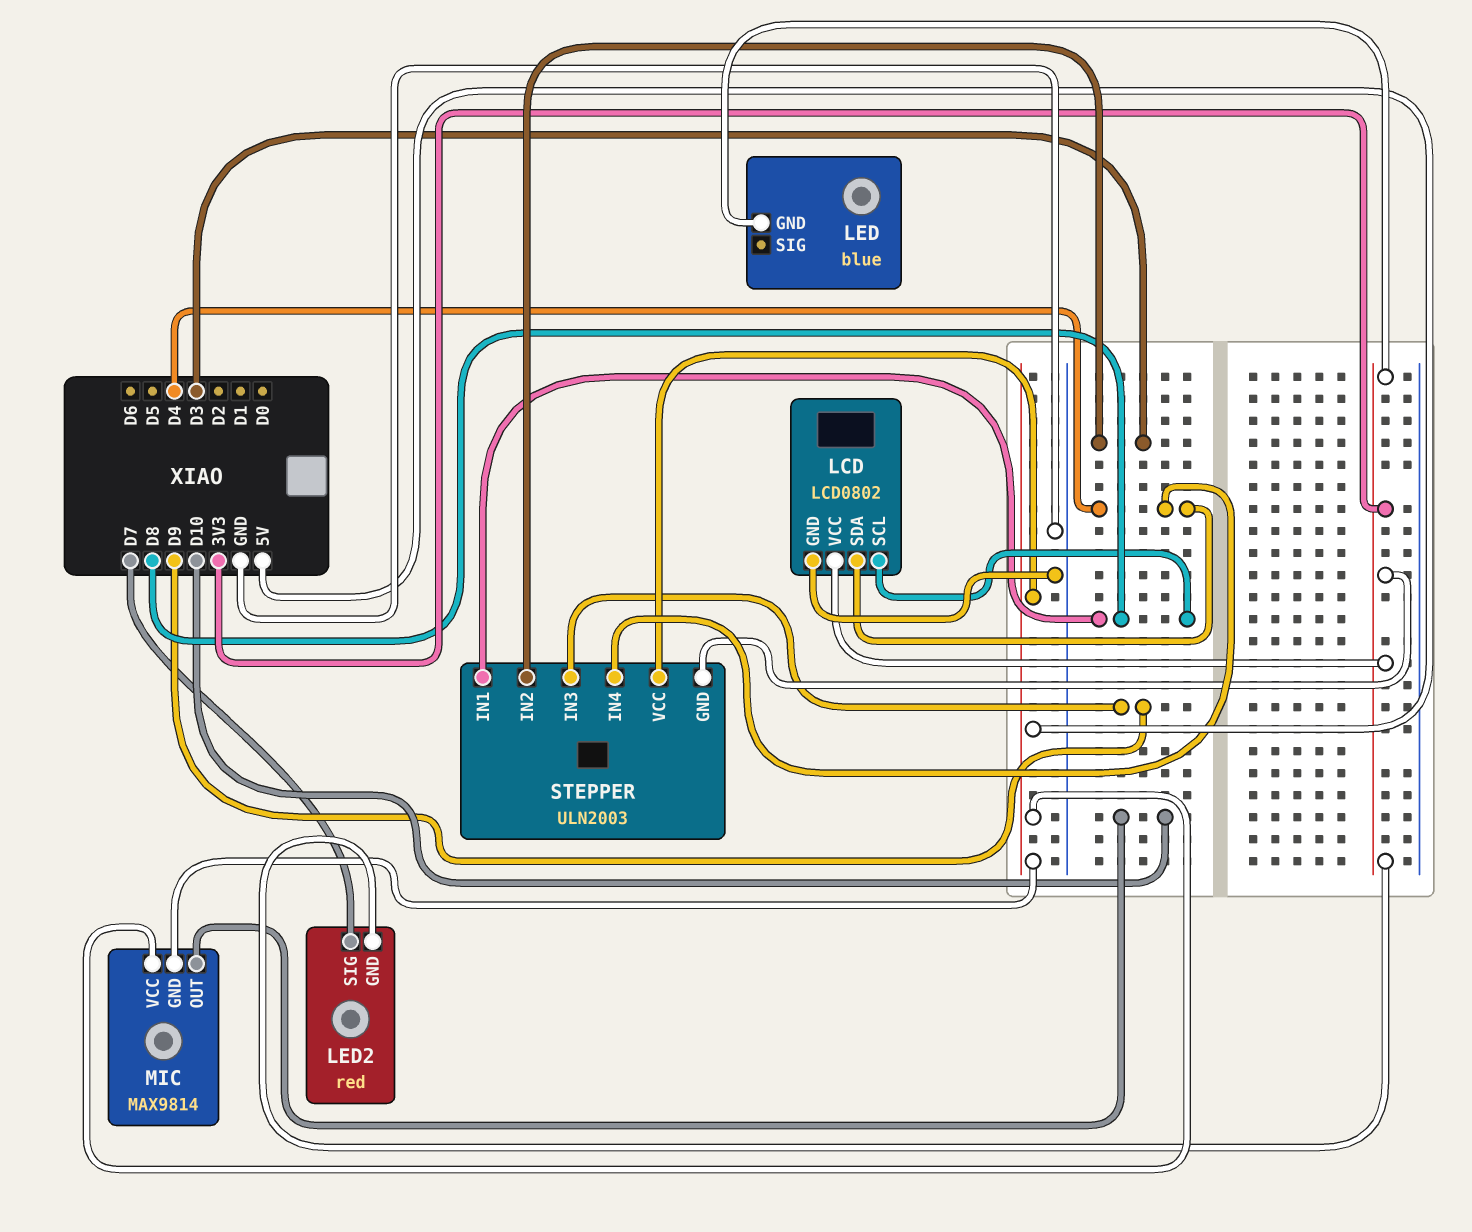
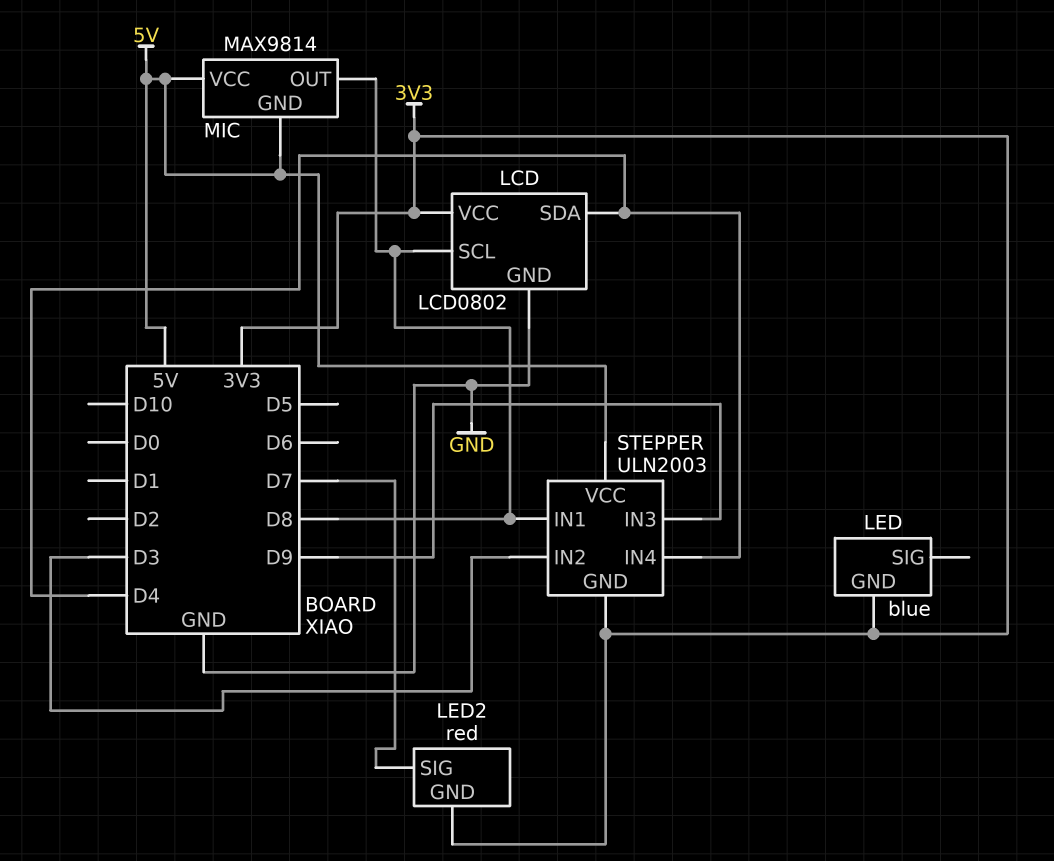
MIC pin OUT: D10 -> D8

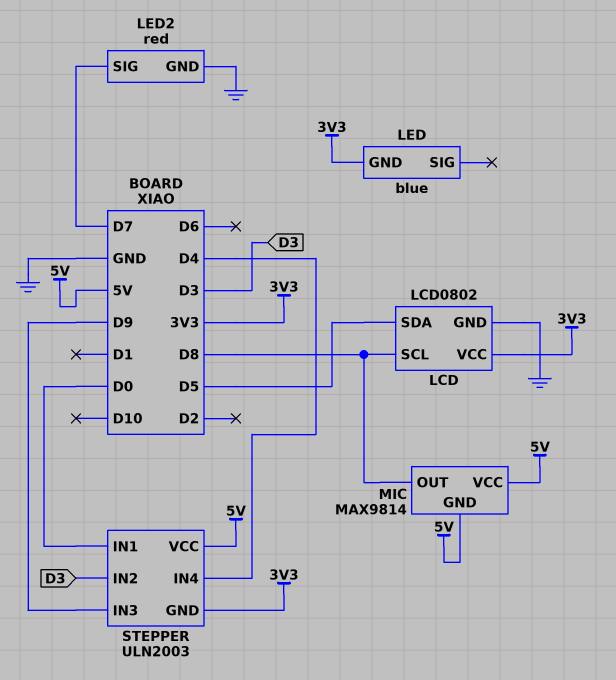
LCD pin SDA: D4 -> D5
LED2 pin GND: 3V3 -> GND
STEPPER pin IN1: D8 -> D0

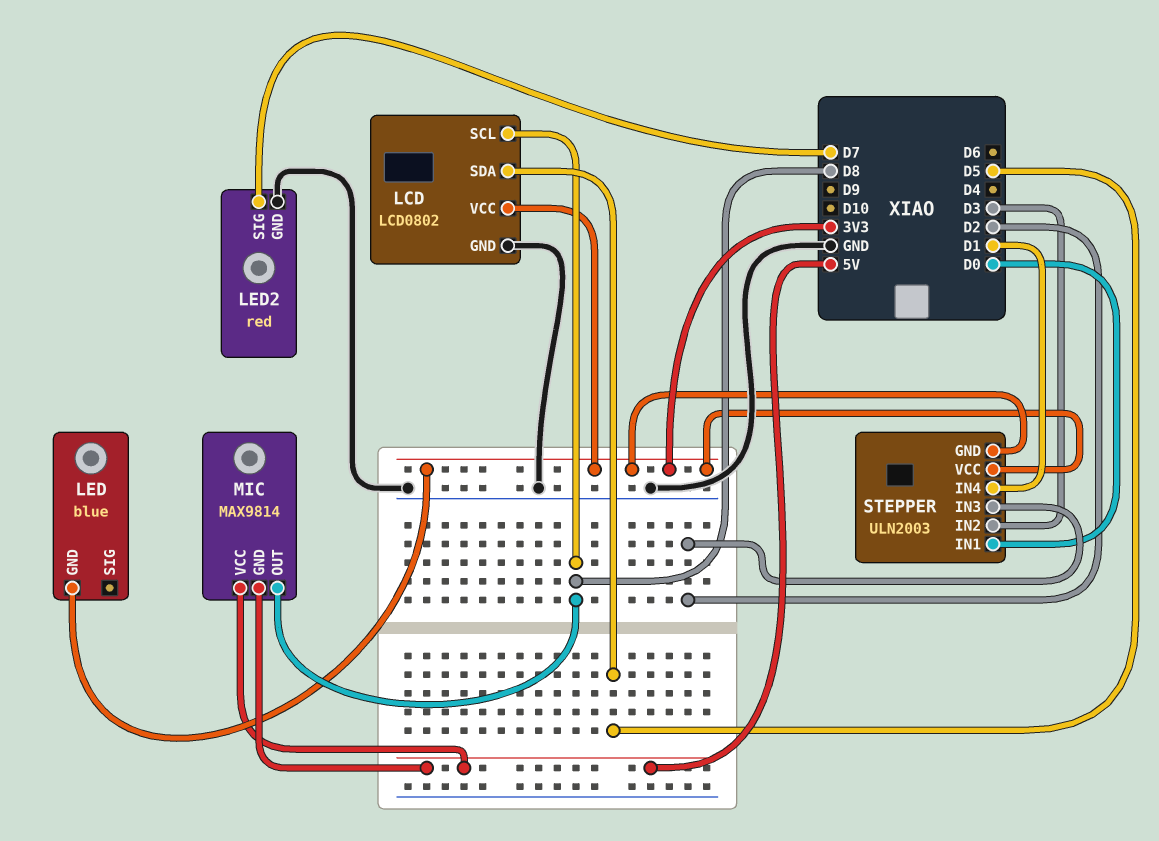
STEPPER pin IN3: D9 -> D2
STEPPER pin IN4: D4 -> D1
STEPPER pin VCC: 5V -> 3V3

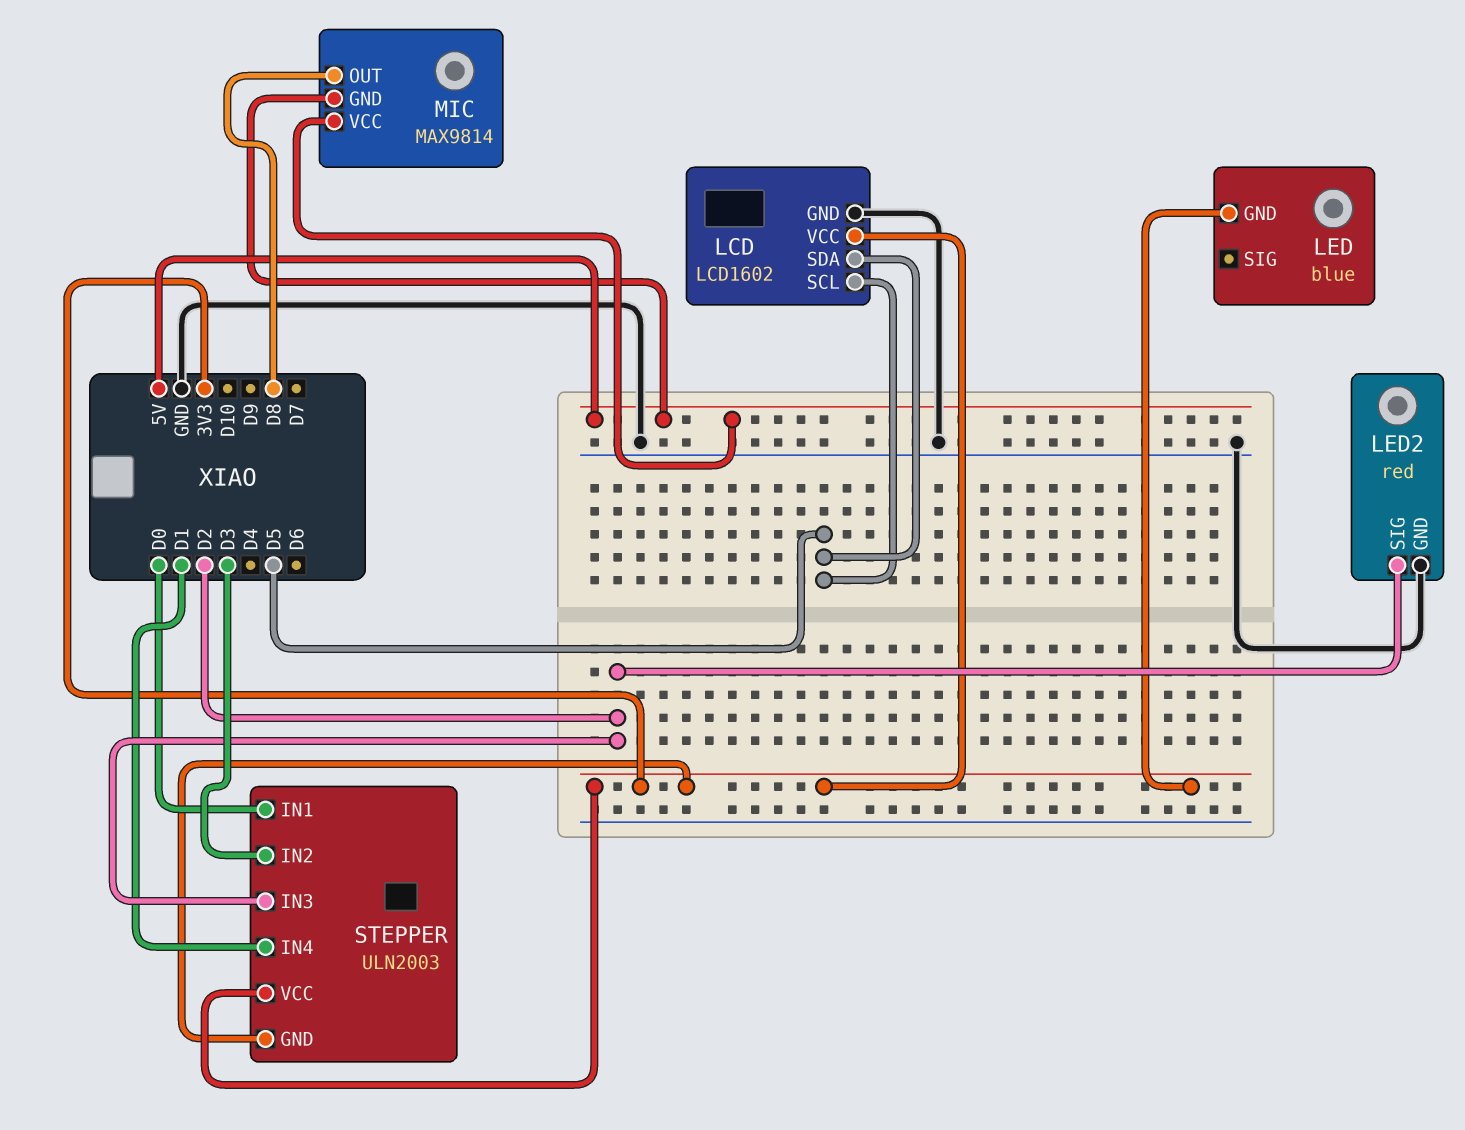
LCD: LCD0802 -> LCD1602
LCD pin SCL: D8 -> D5
LED2 pin SIG: D7 -> D2

